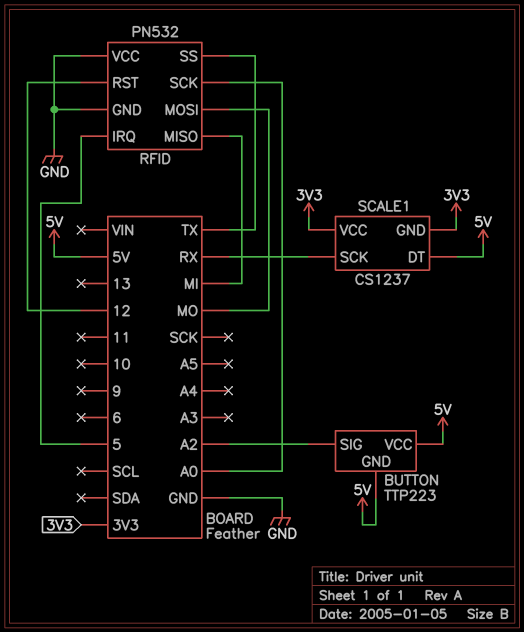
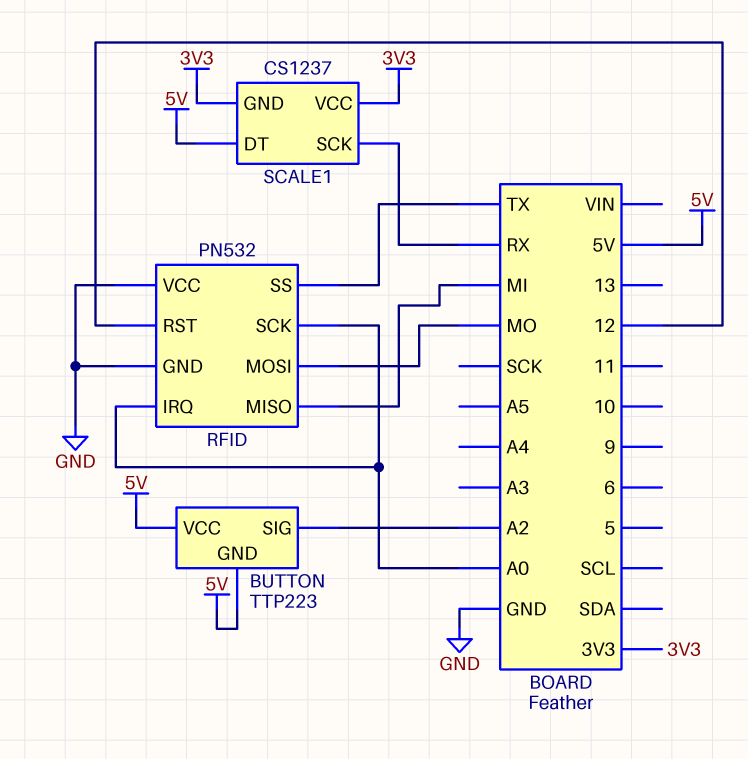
RFID pin IRQ: 5 -> A0

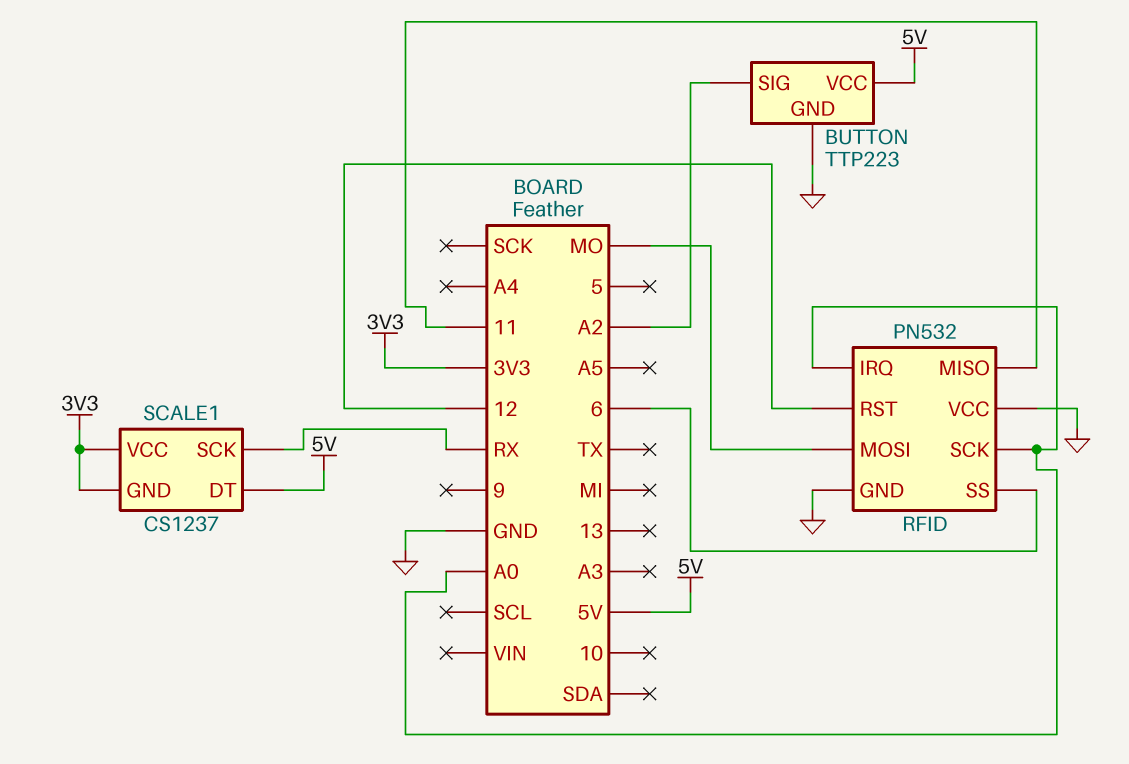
BUTTON pin GND: 5V -> GND
RFID pin MISO: MI -> 11
RFID pin SS: TX -> 6

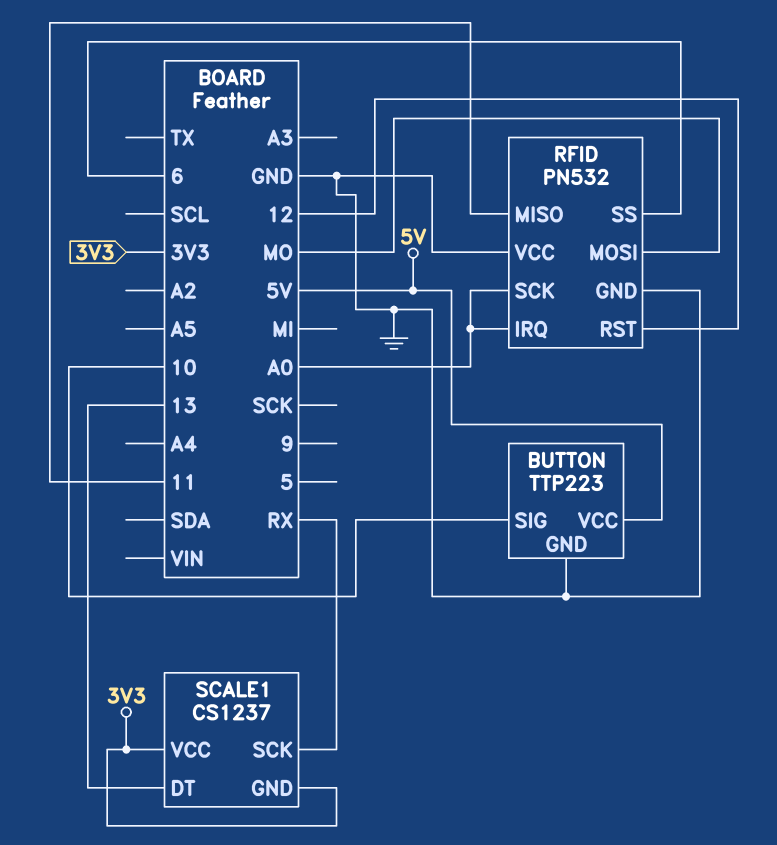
BUTTON pin SIG: A2 -> 10
SCALE1 pin DT: 5V -> 13

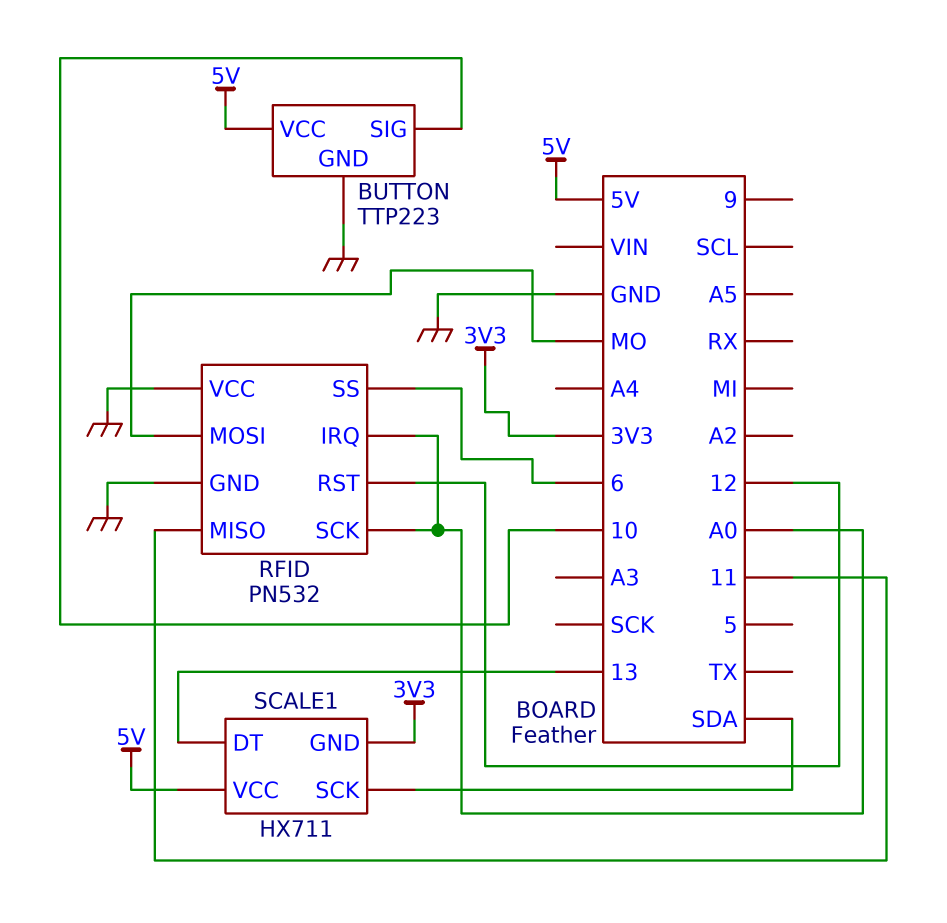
SCALE1: CS1237 -> HX711
SCALE1 pin SCK: RX -> SDA
SCALE1 pin VCC: 3V3 -> 5V

